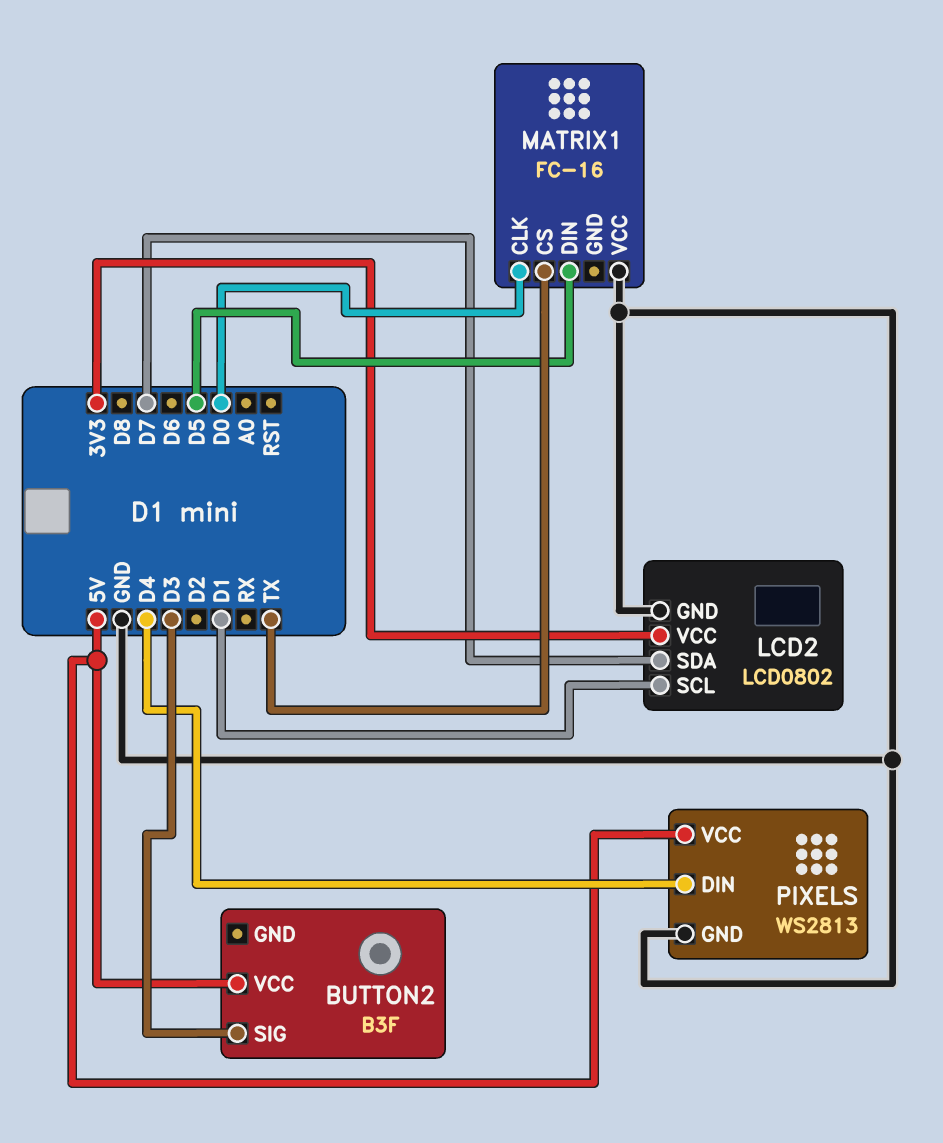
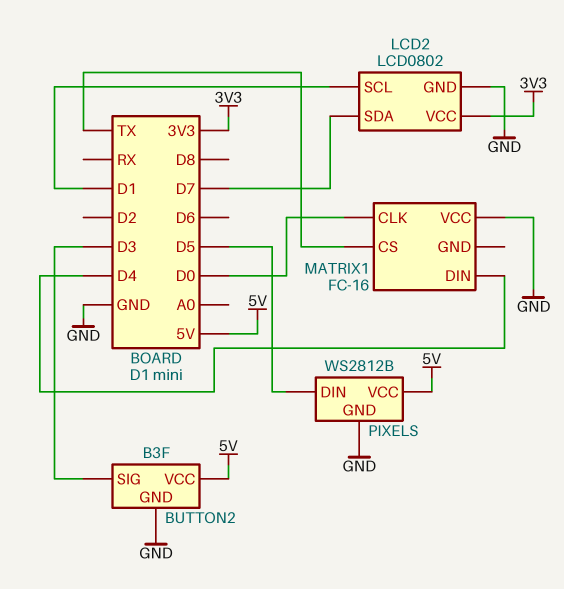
BUTTON2 pin GND: none -> GND
MATRIX1 pin DIN: D5 -> D4
PIXELS: WS2813 -> WS2812B
PIXELS pin DIN: D4 -> D5

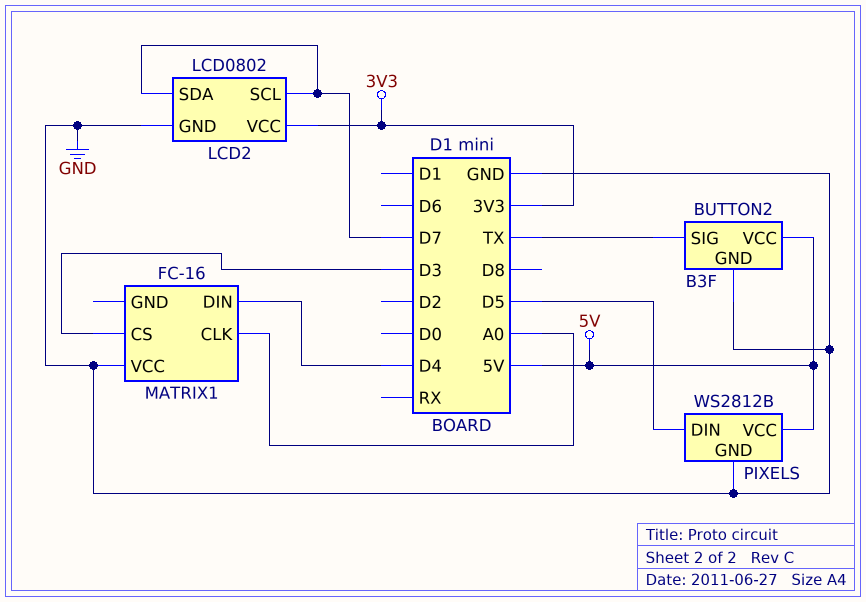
BUTTON2 pin SIG: D3 -> TX
LCD2 pin SCL: D1 -> D7
MATRIX1 pin CLK: D0 -> A0
MATRIX1 pin CS: TX -> D3

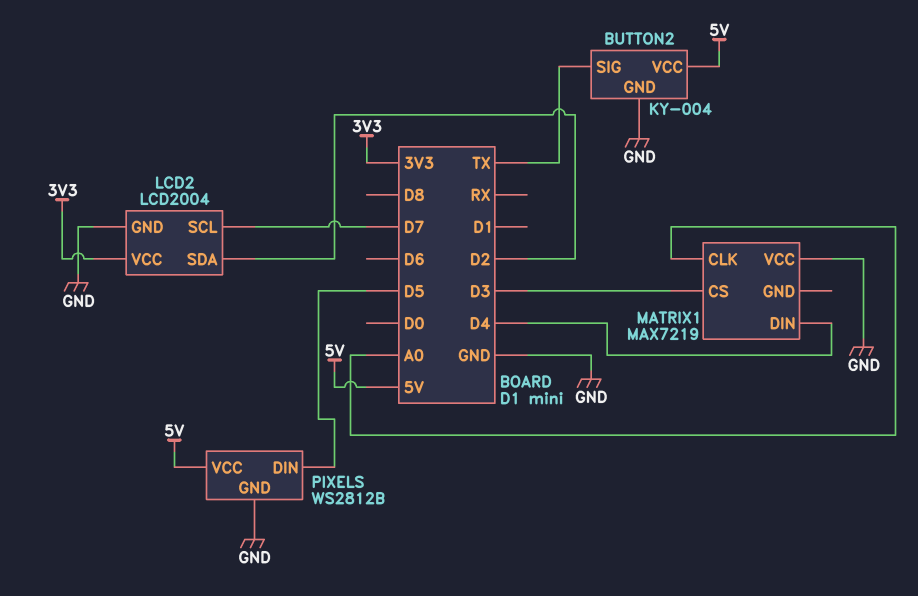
BUTTON2: B3F -> KY-004
LCD2: LCD0802 -> LCD2004
LCD2 pin SDA: D7 -> D2
MATRIX1: FC-16 -> MAX7219

